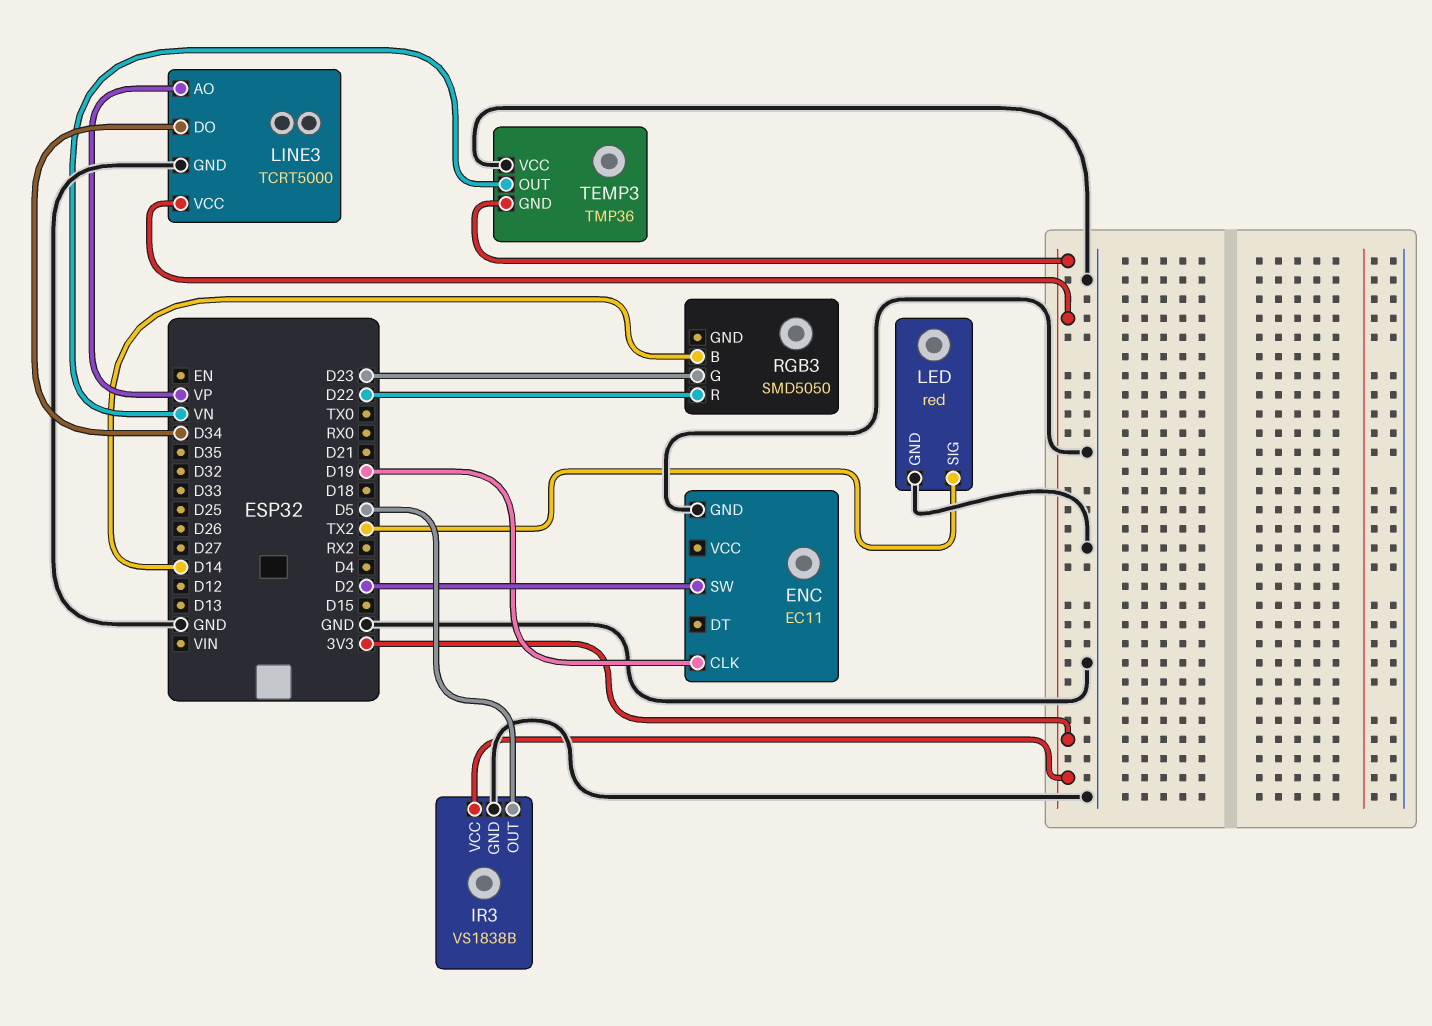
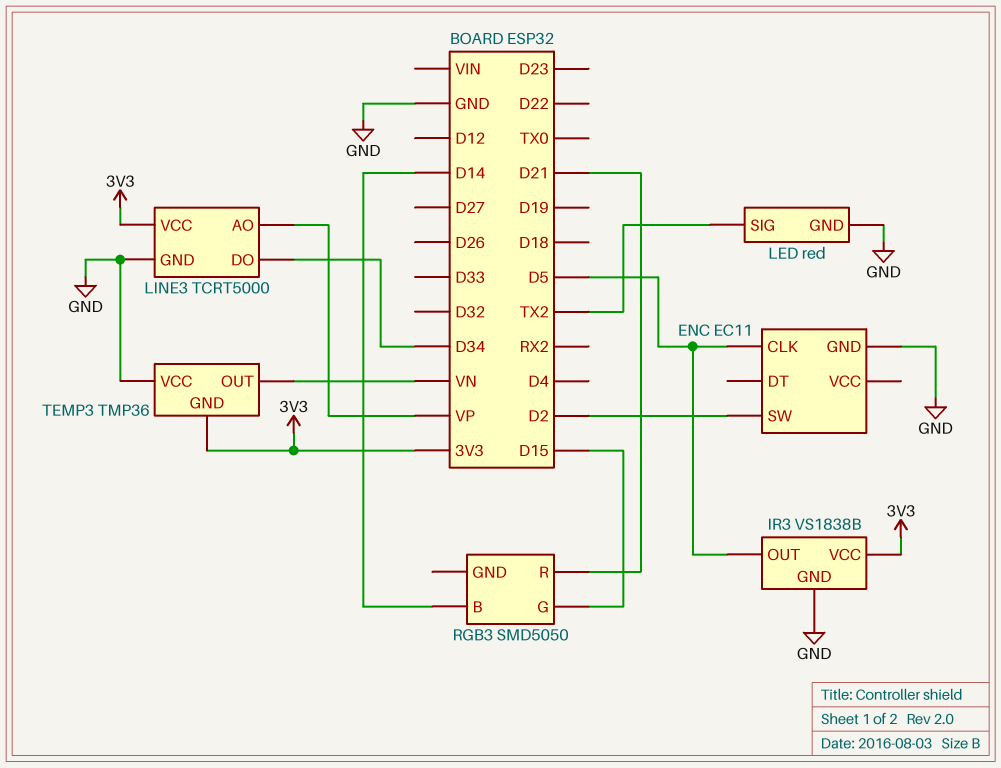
ENC pin CLK: D19 -> D5
RGB3 pin G: D23 -> D15
RGB3 pin R: D22 -> D21

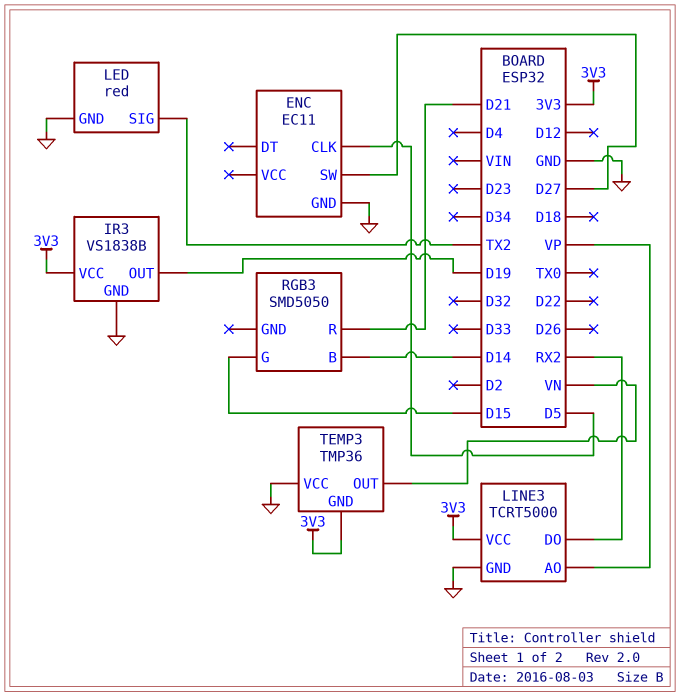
ENC pin SW: D2 -> D27
IR3 pin OUT: D5 -> D19
LINE3 pin DO: D34 -> RX2

